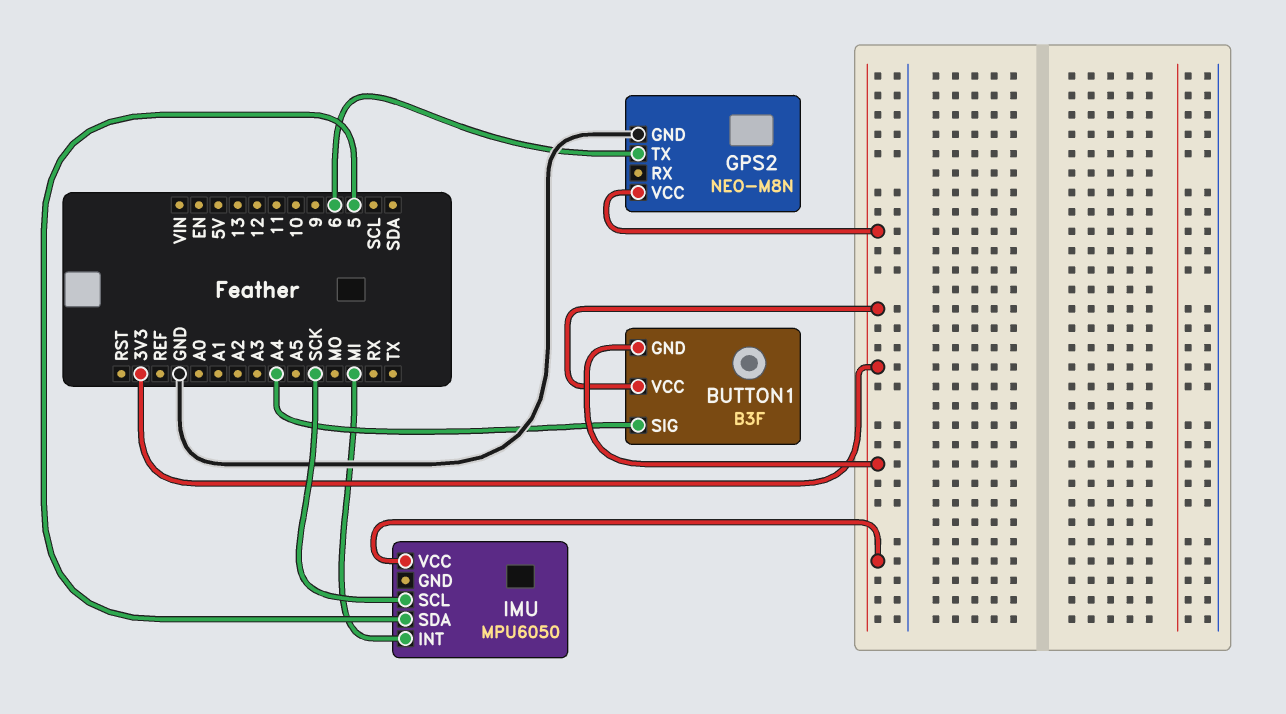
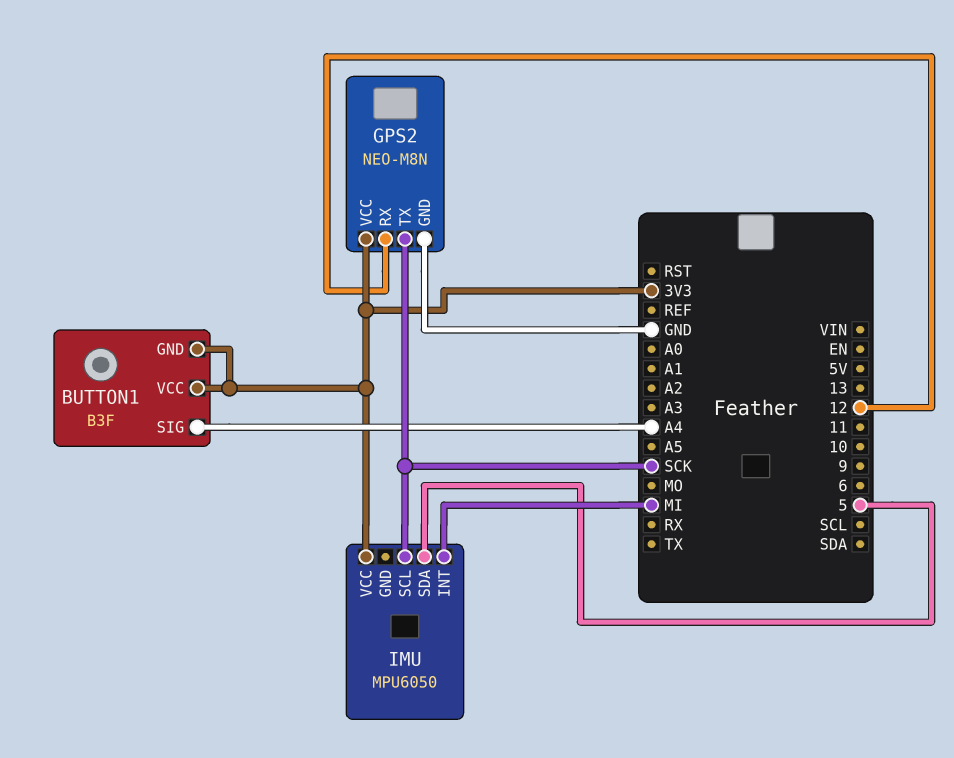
GPS2 pin RX: none -> 12
GPS2 pin TX: 6 -> SCK

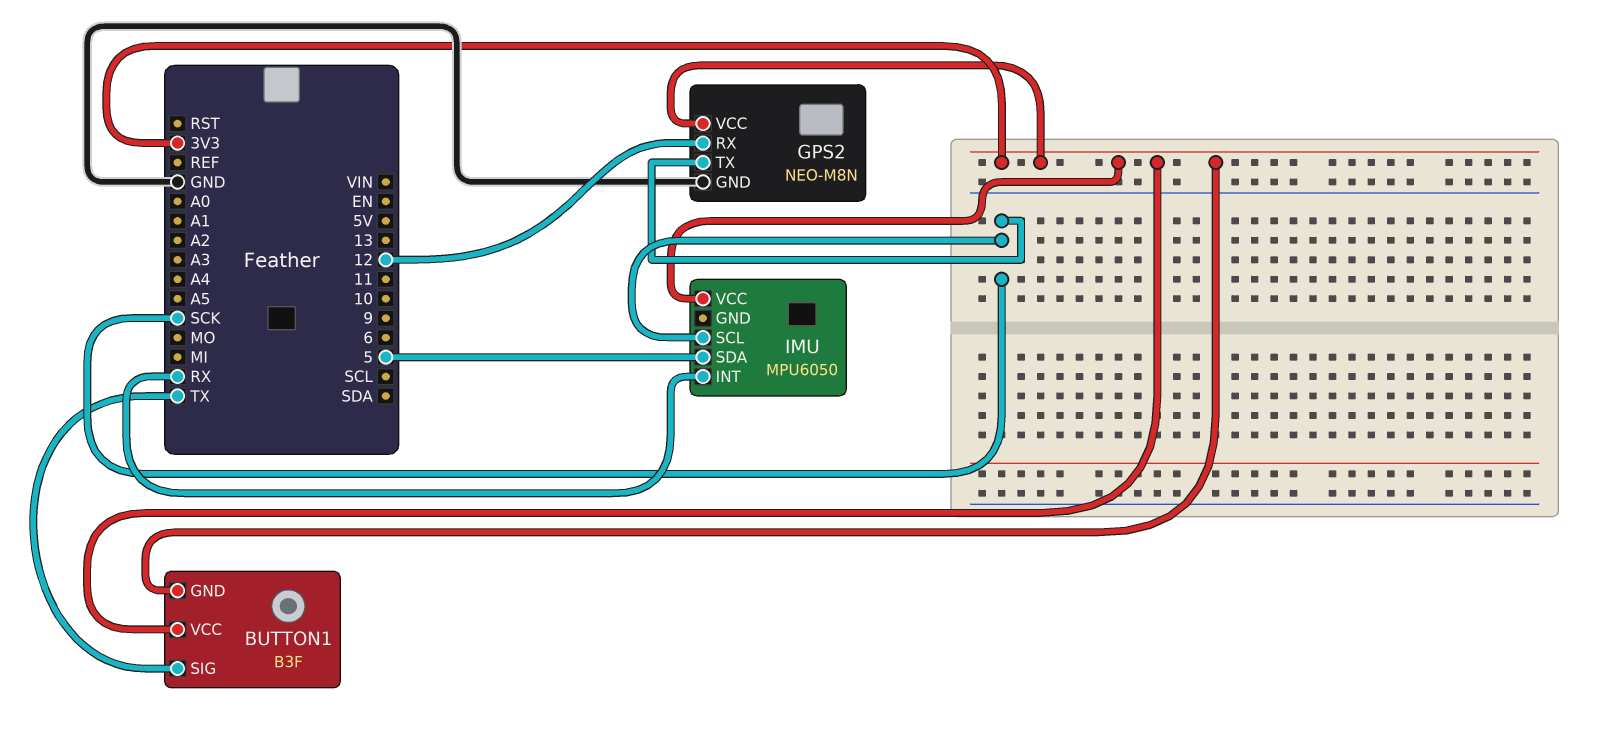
BUTTON1 pin SIG: A4 -> TX
IMU pin INT: MI -> RX

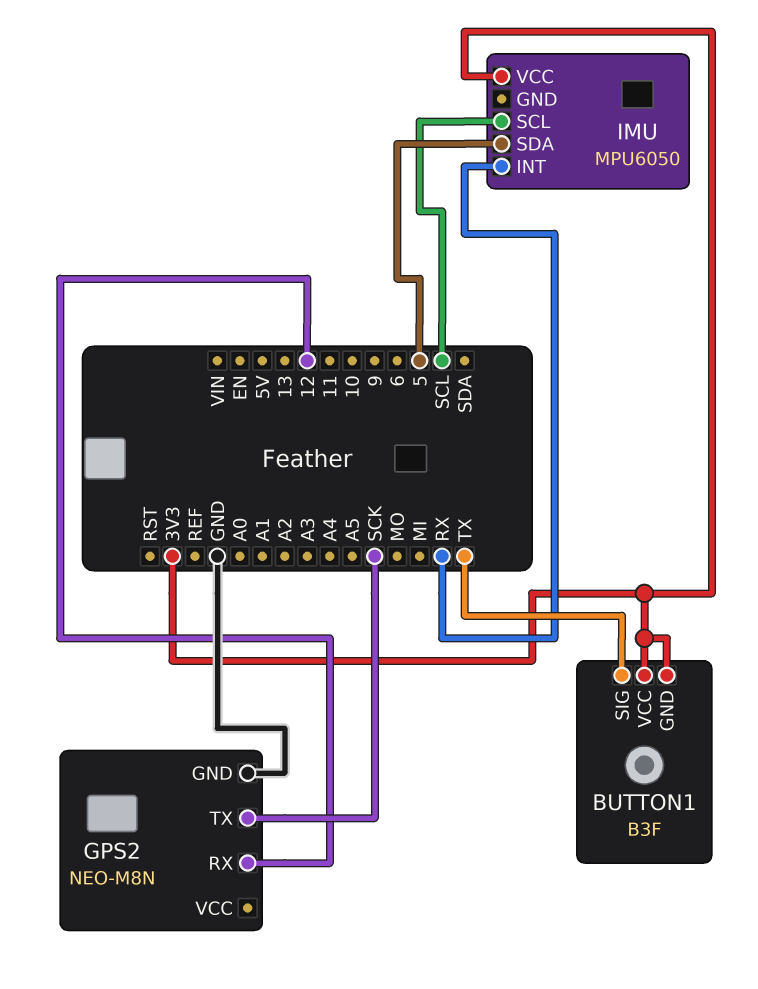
GPS2 pin VCC: 3V3 -> none
IMU pin SCL: SCK -> SCL

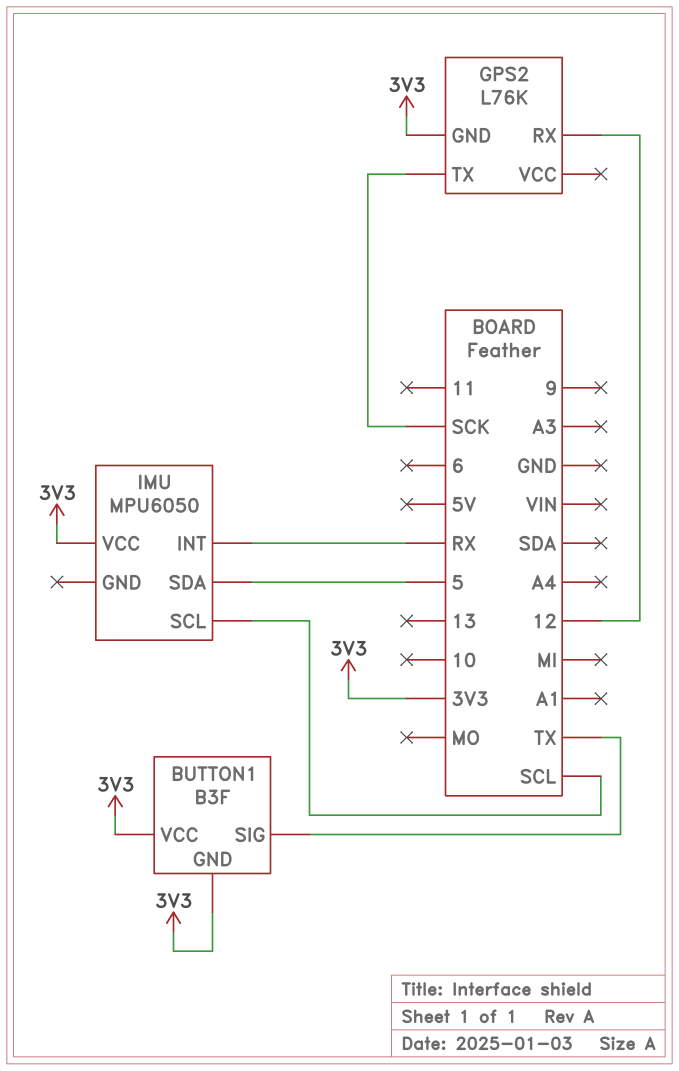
GPS2: NEO-M8N -> L76K
GPS2 pin GND: GND -> 3V3

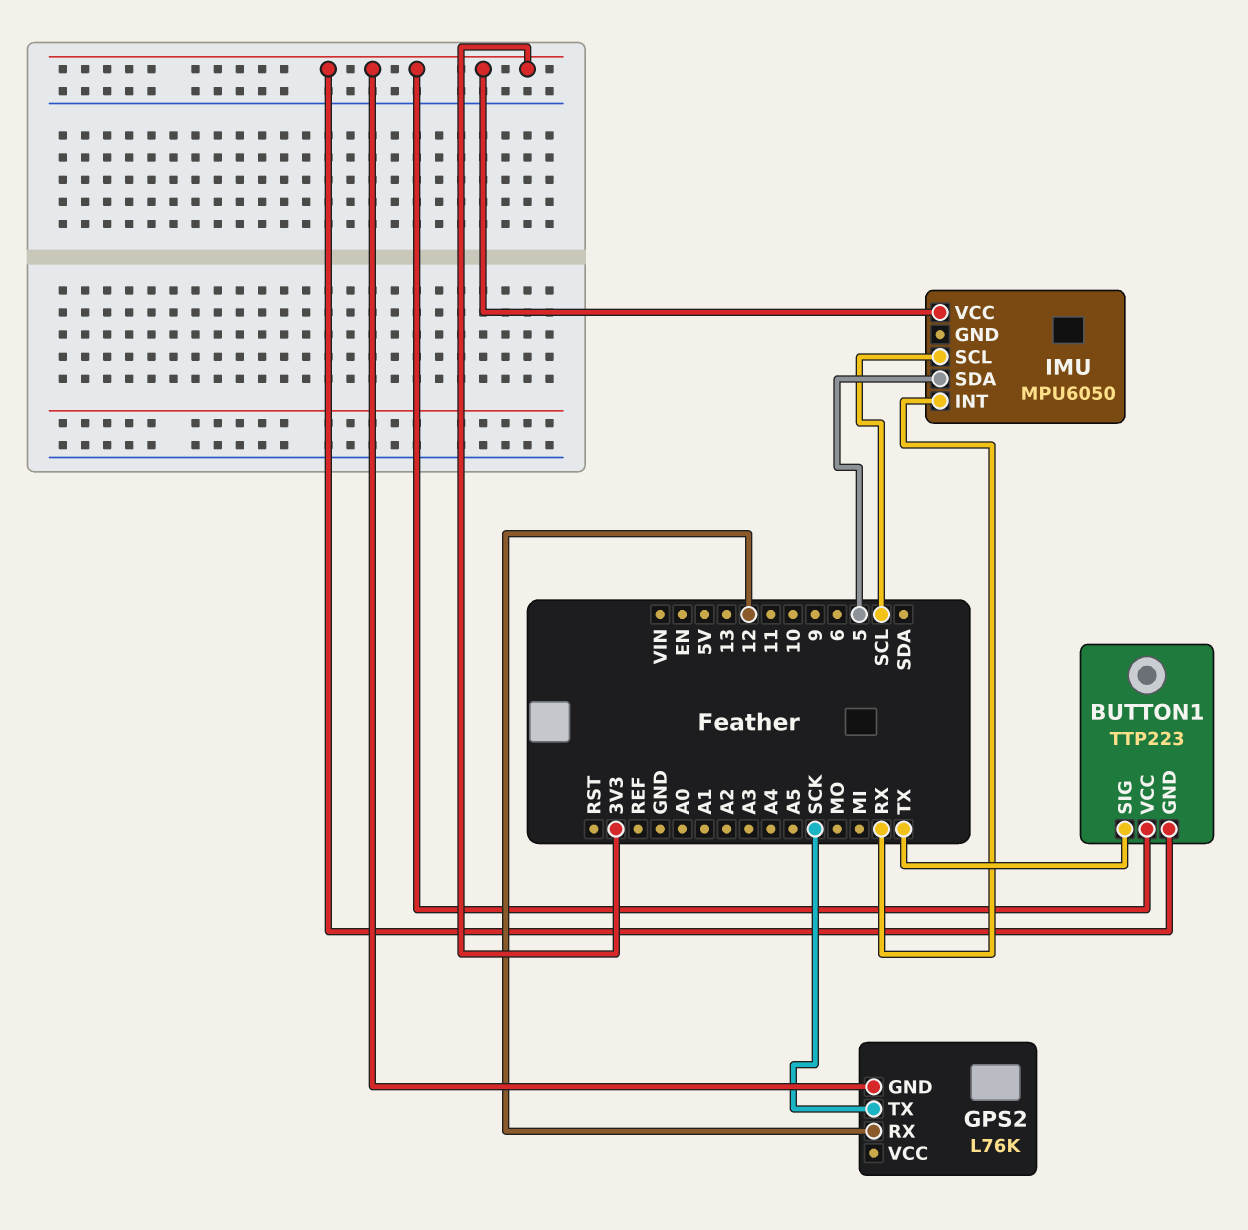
BUTTON1: B3F -> TTP223

